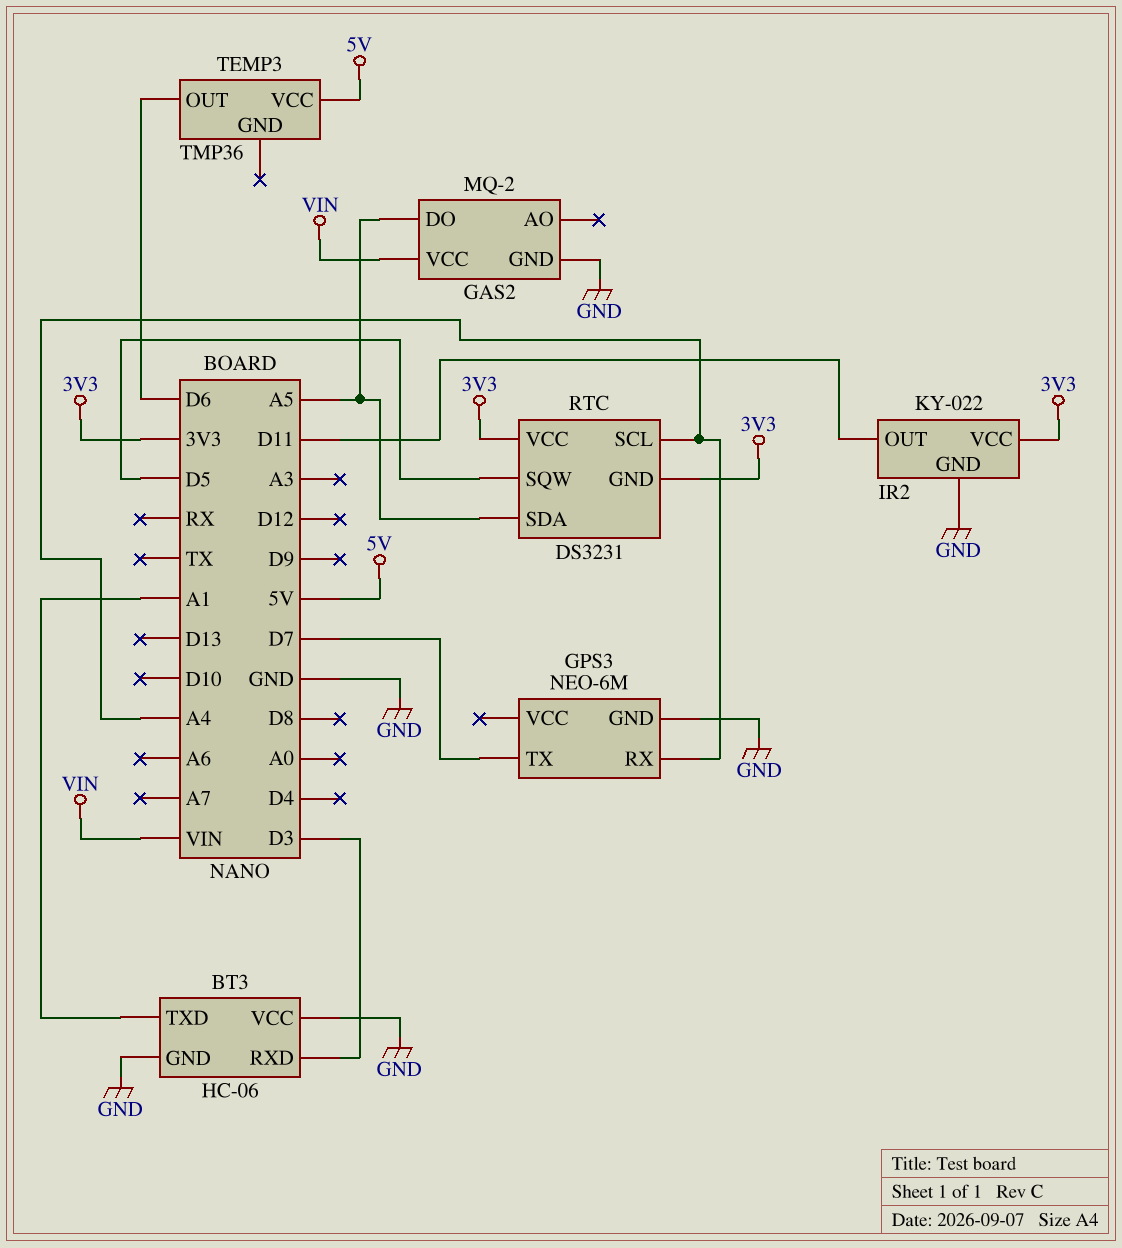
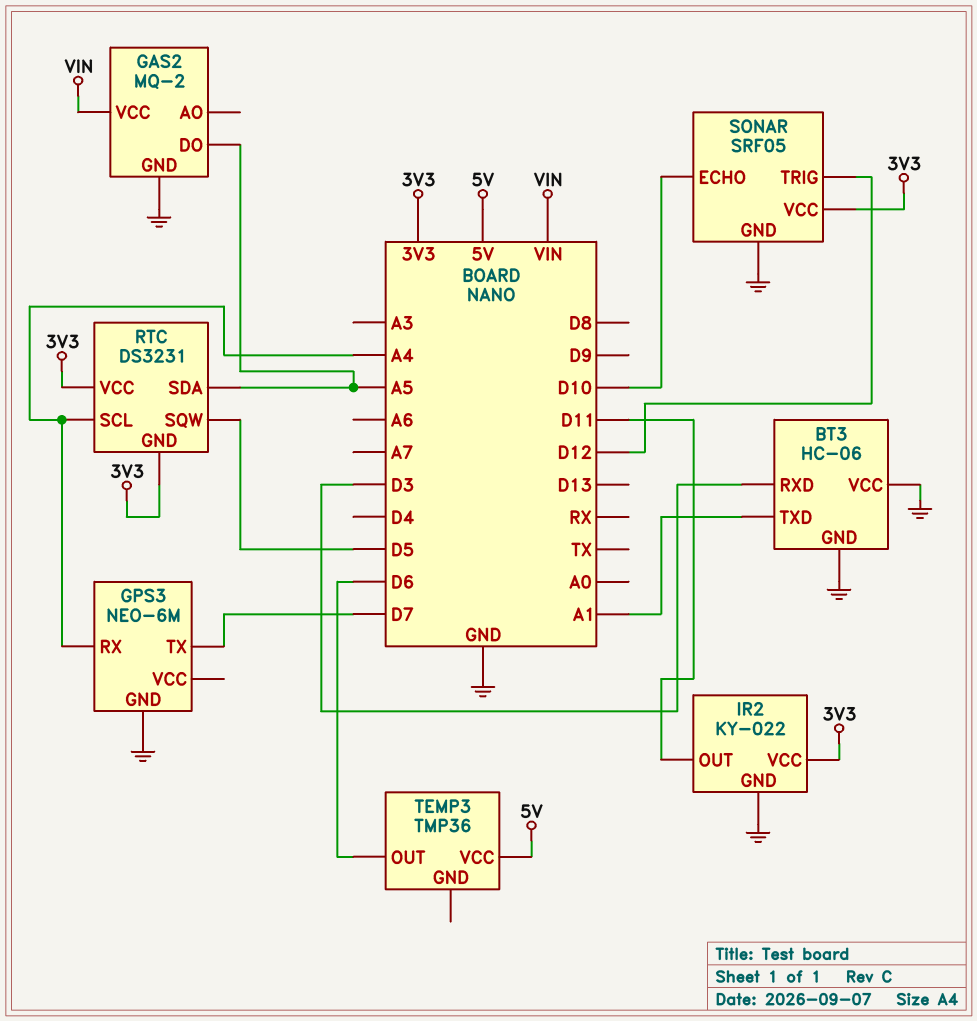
SONAR: none -> SRF05
SONAR pin ECHO: none -> D10
SONAR pin GND: none -> GND
SONAR pin TRIG: none -> D12
SONAR pin VCC: none -> 3V3

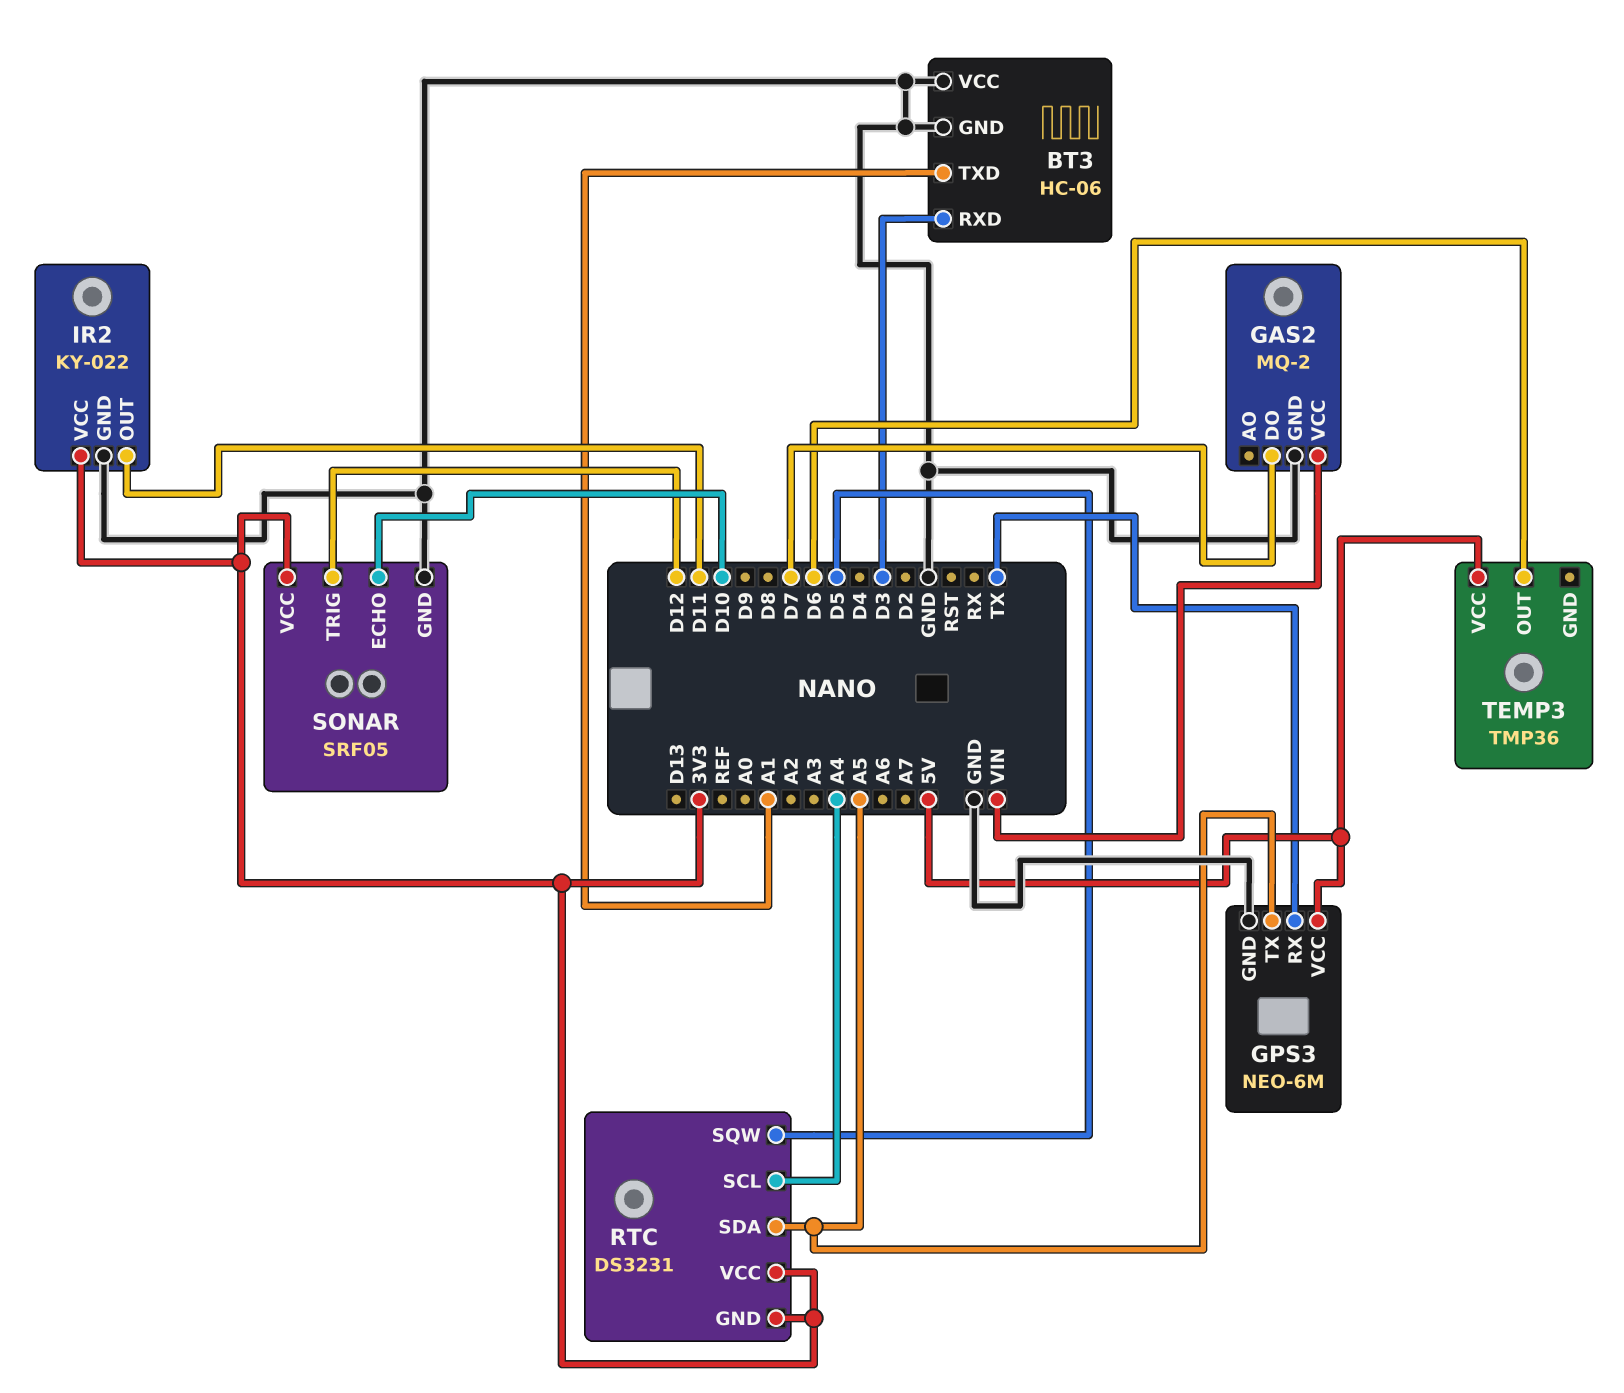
GAS2 pin DO: A5 -> D7
GPS3 pin RX: A4 -> TX
GPS3 pin TX: D7 -> A5
GPS3 pin VCC: none -> 5V

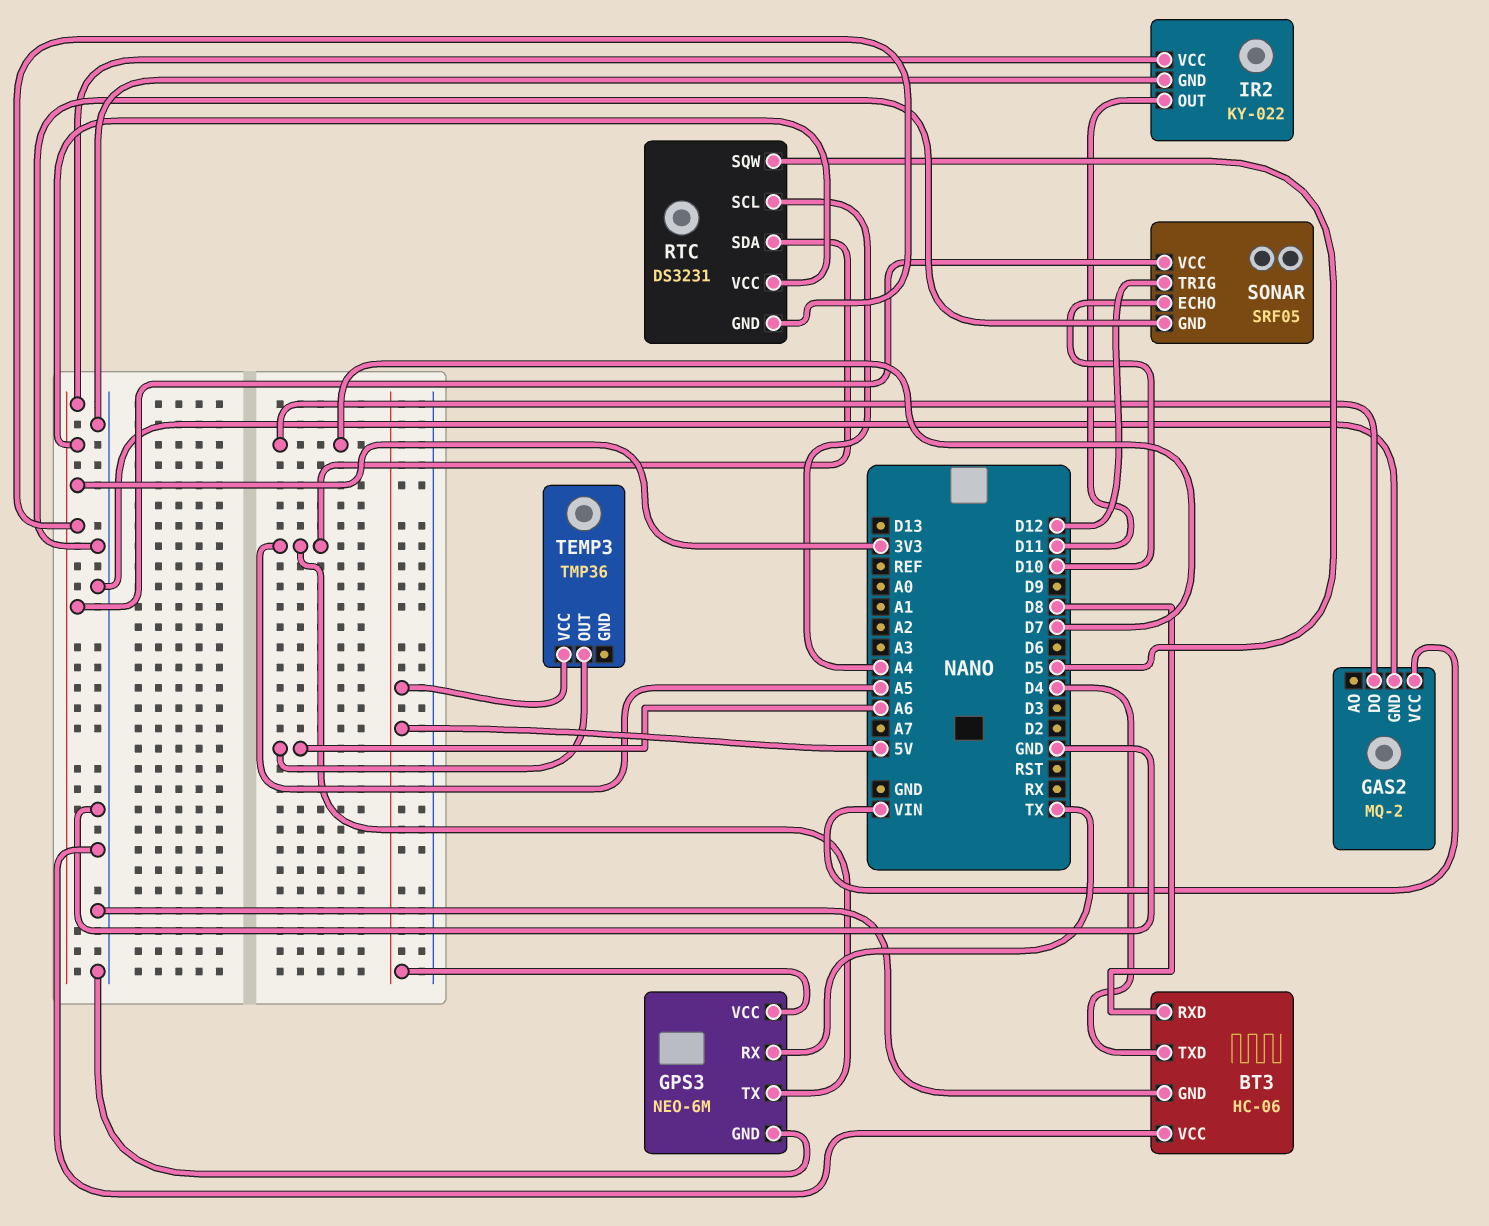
BT3 pin RXD: D3 -> D8
BT3 pin TXD: A1 -> D4
TEMP3 pin OUT: D6 -> A6

